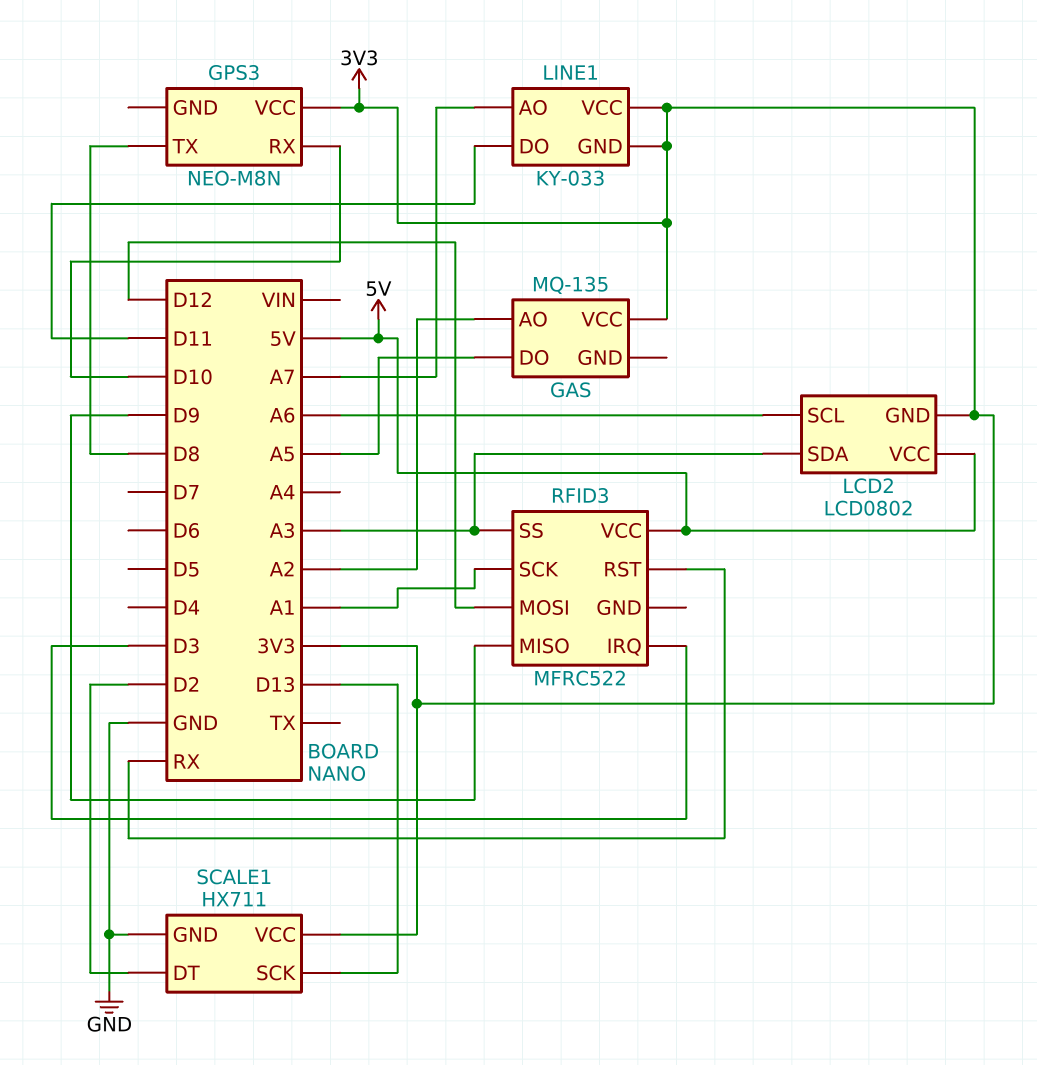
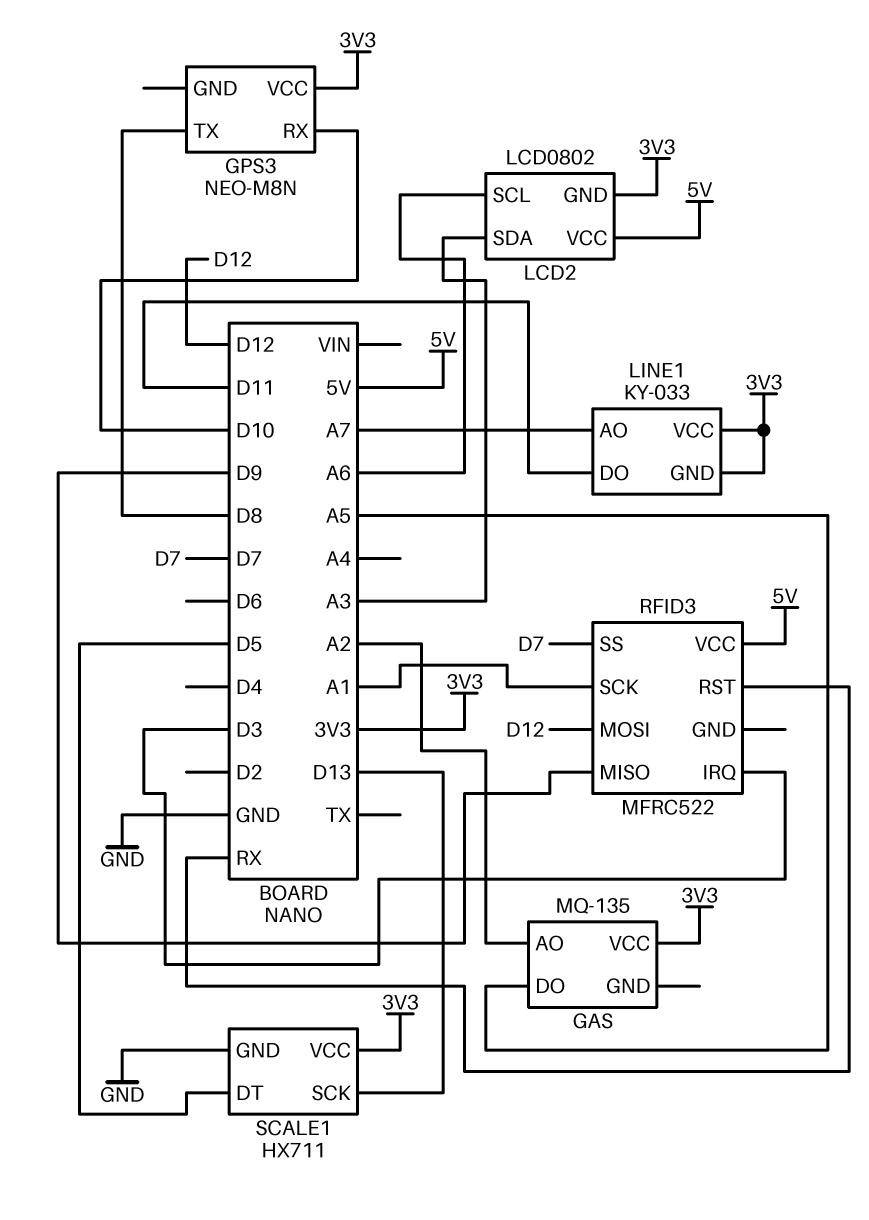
RFID3 pin SS: A3 -> D7
SCALE1 pin DT: D2 -> D5

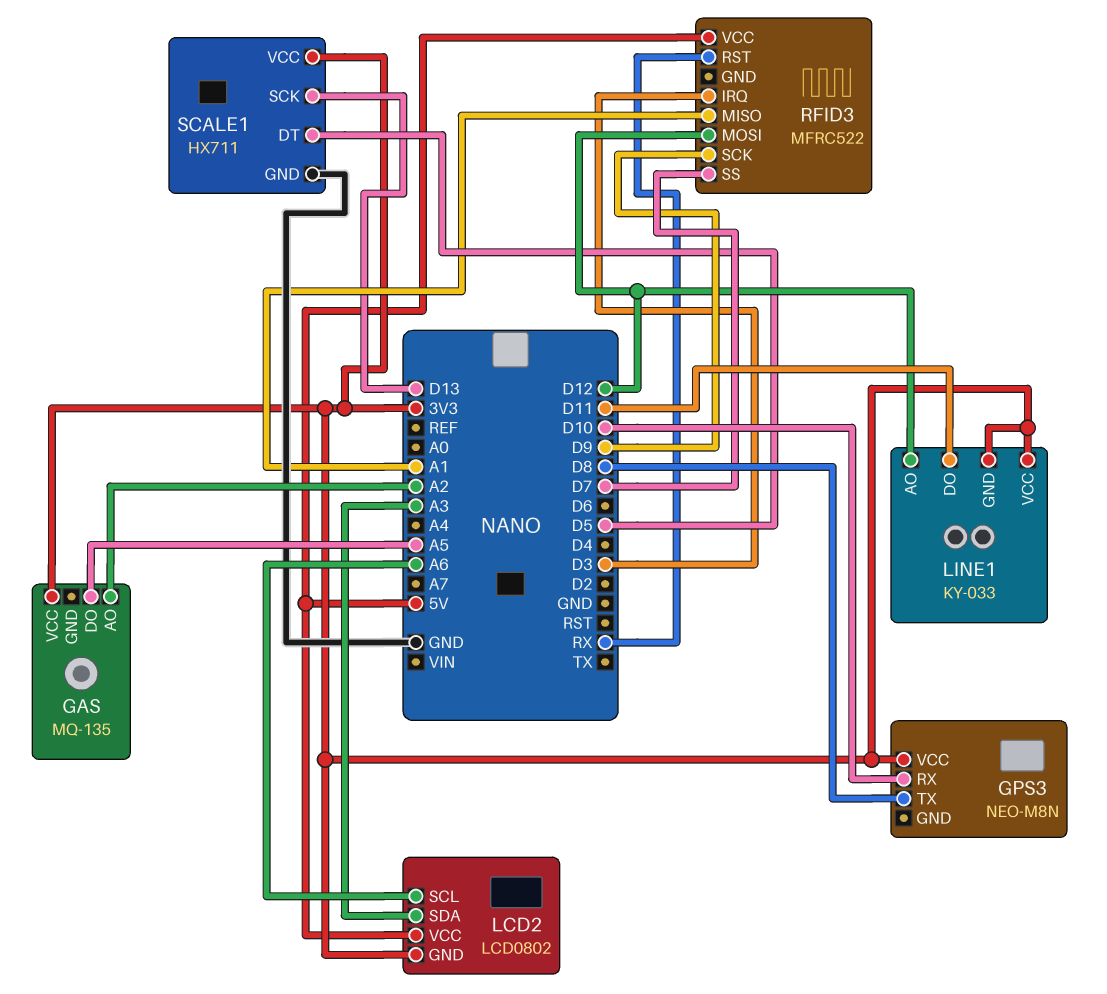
LINE1 pin AO: A7 -> D12
RFID3 pin MISO: D9 -> A1
RFID3 pin SCK: A1 -> D9

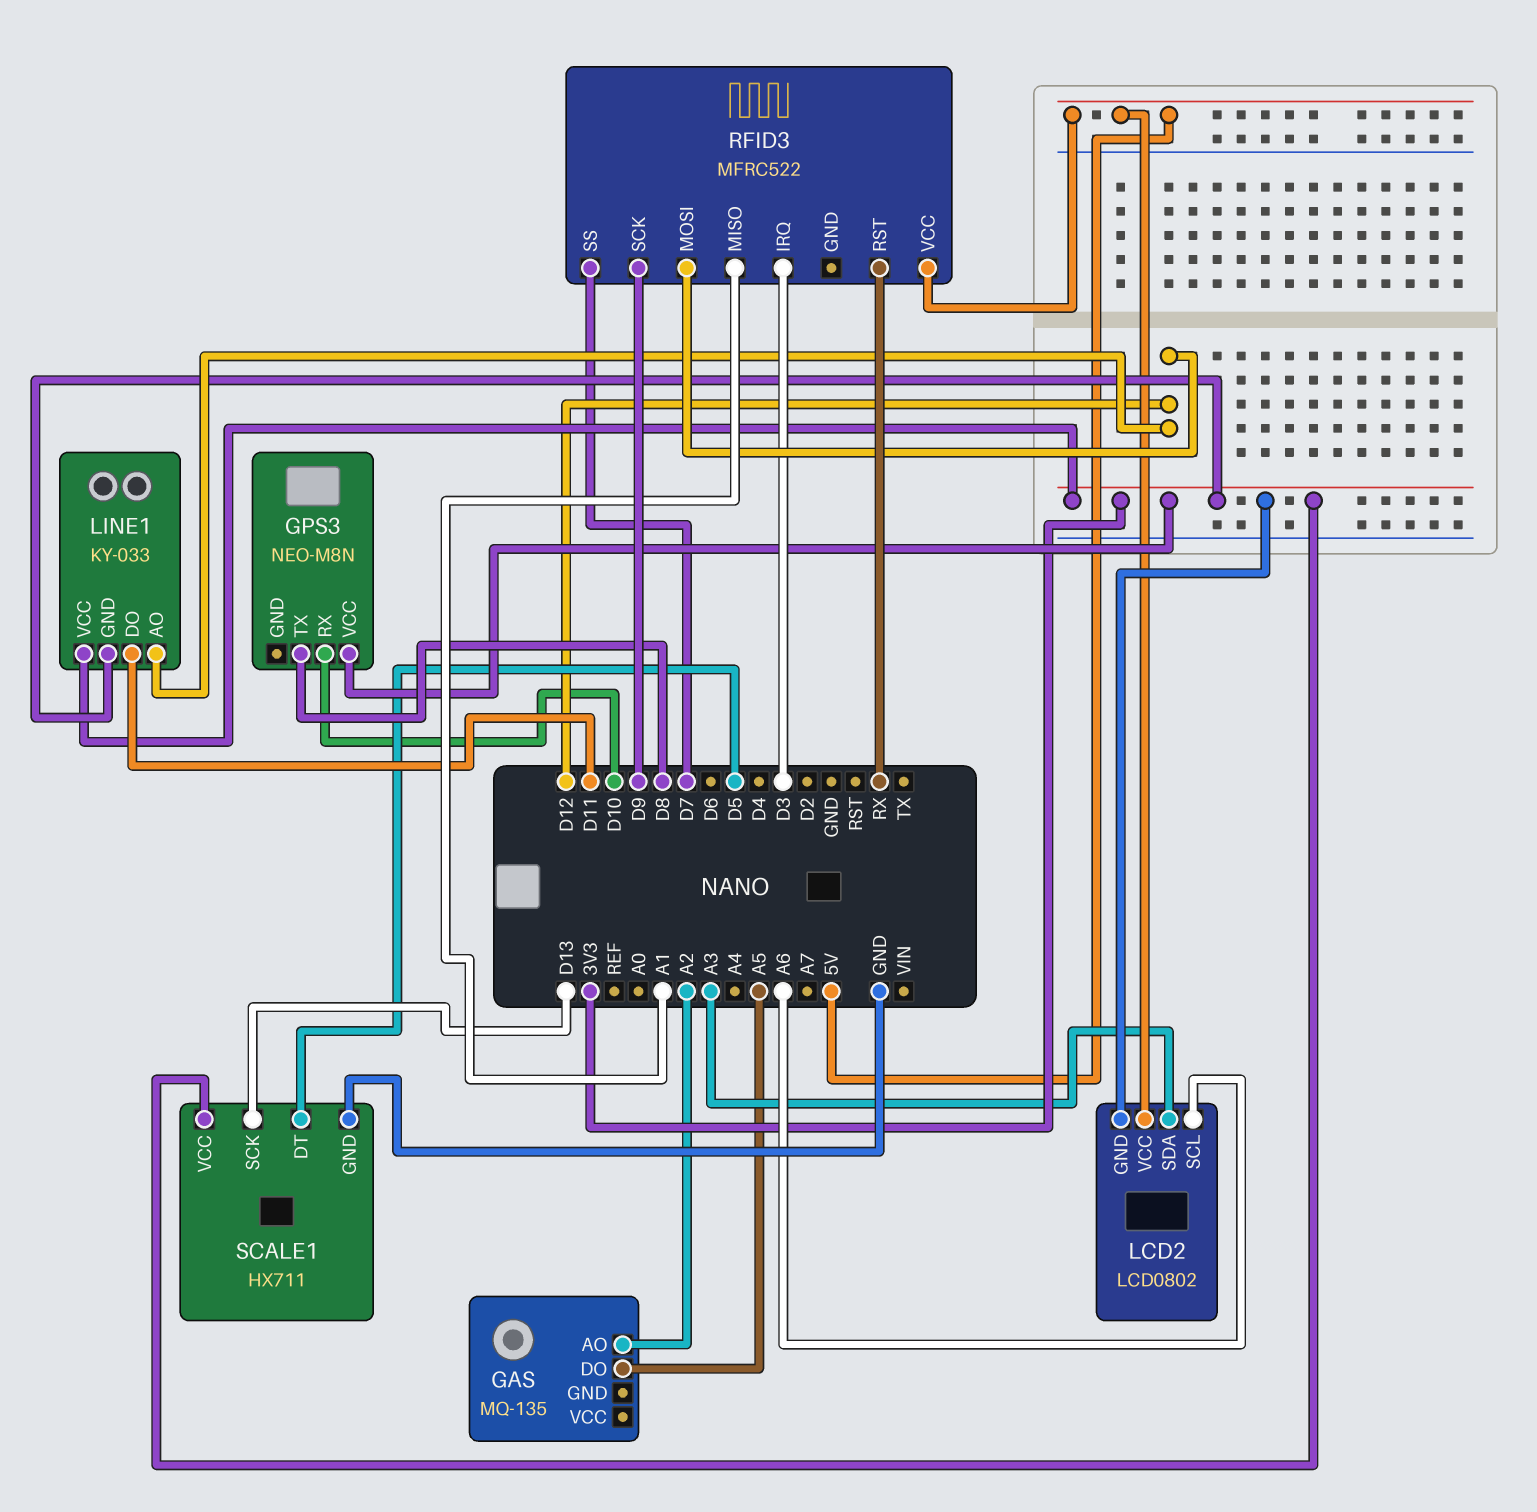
GAS pin VCC: 3V3 -> none

